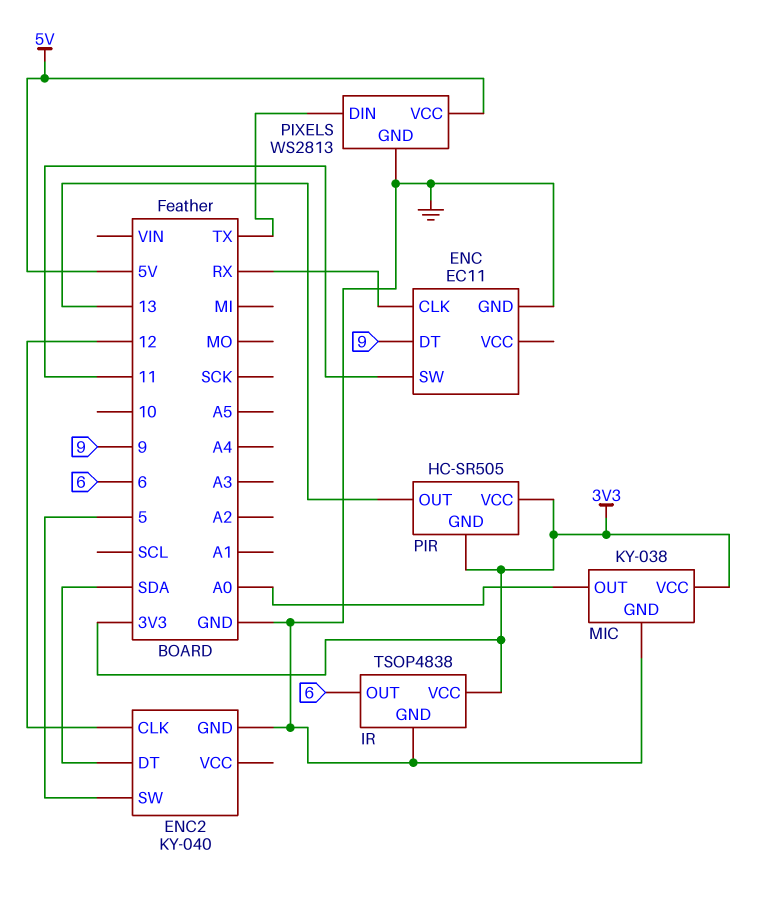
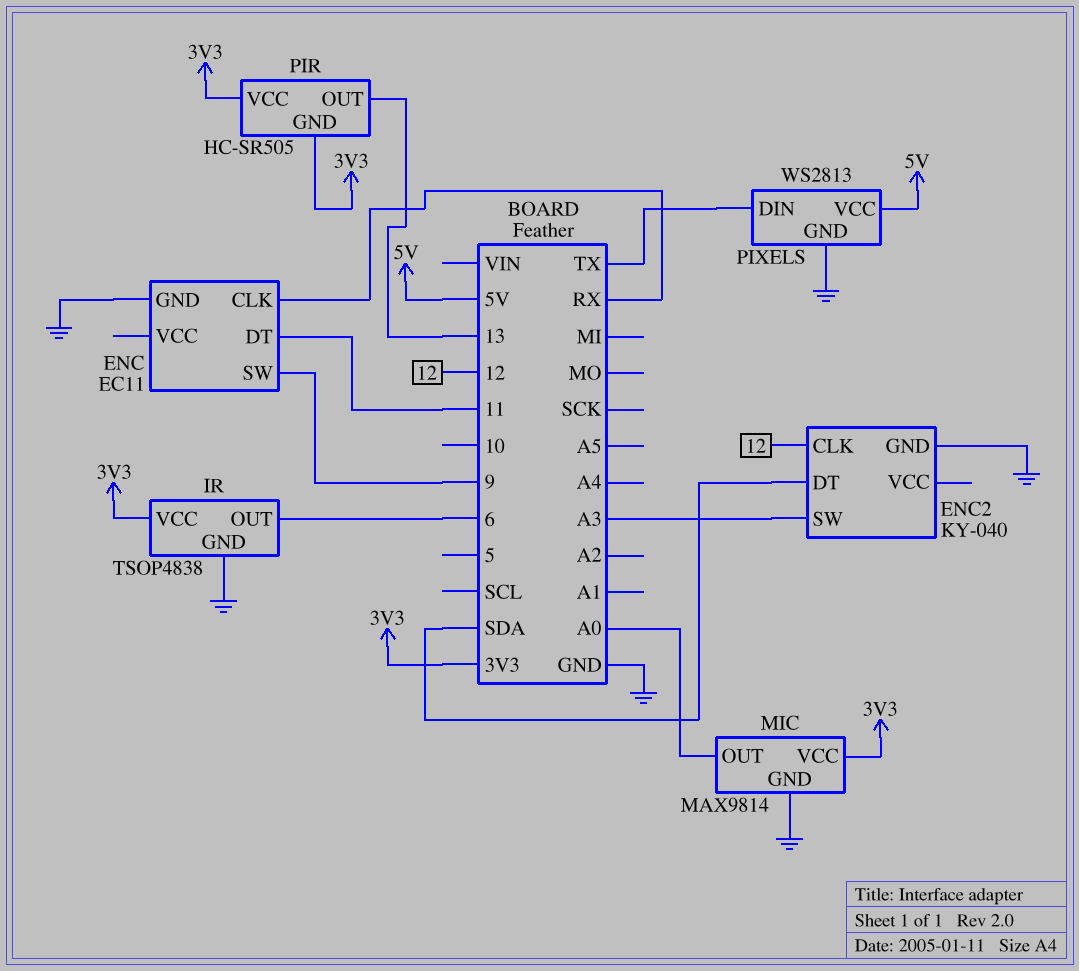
ENC pin DT: 9 -> 11
ENC pin SW: 11 -> 9
ENC2 pin SW: 5 -> A3
MIC: KY-038 -> MAX9814

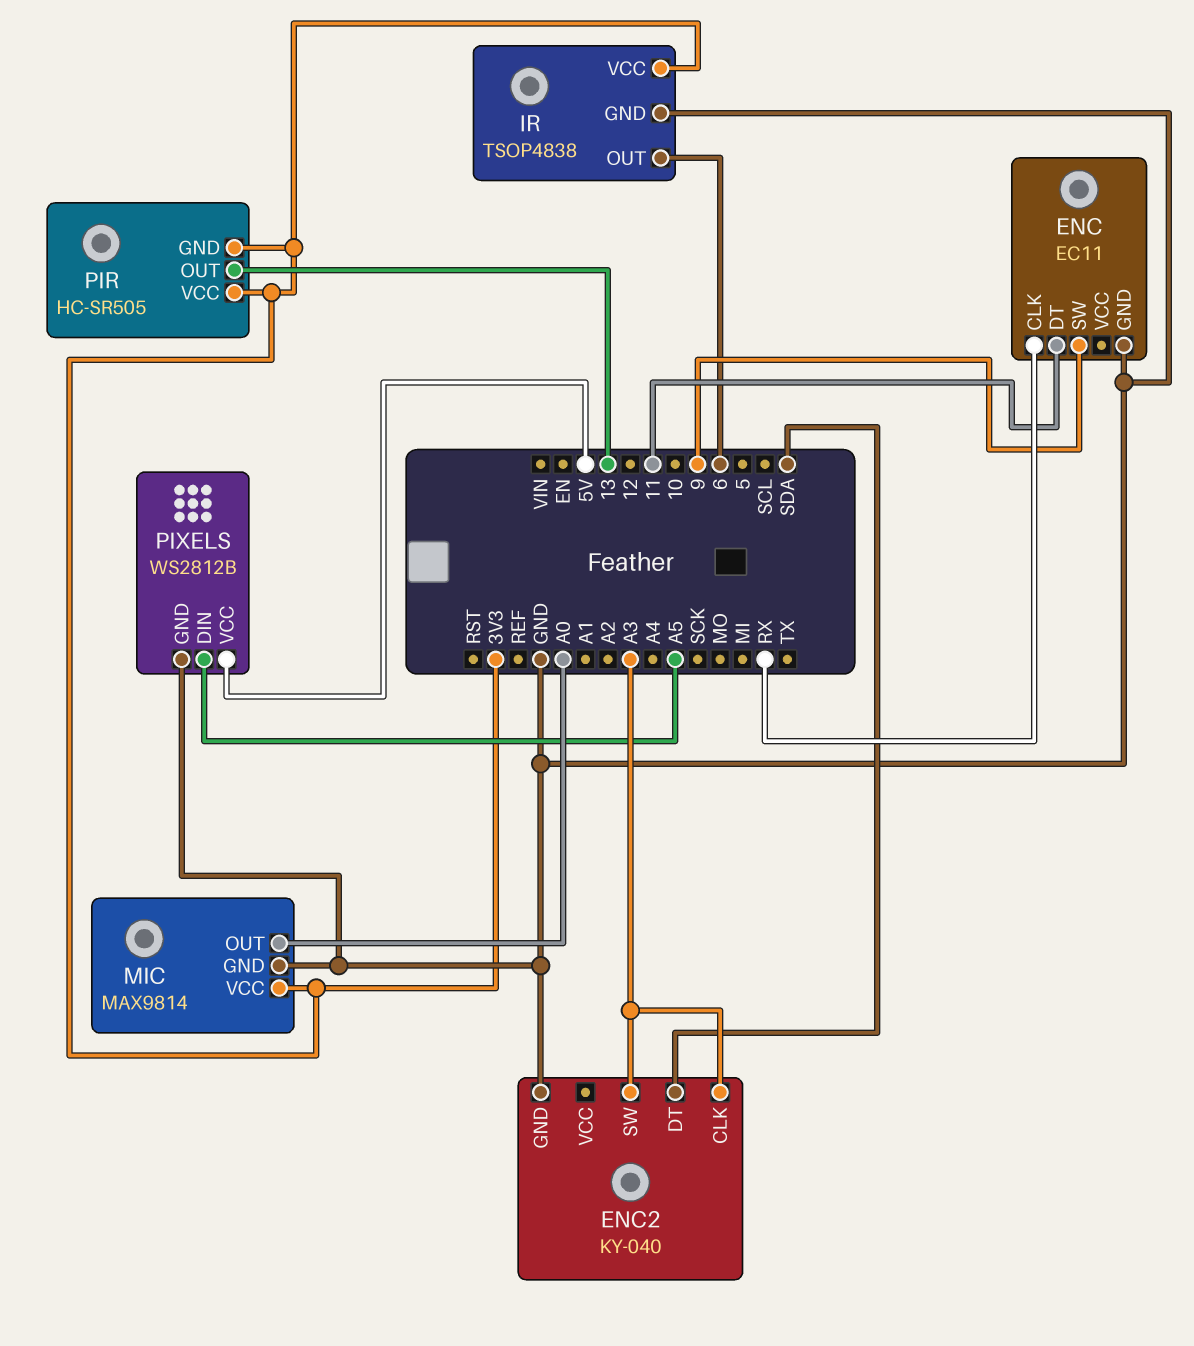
ENC2 pin CLK: 12 -> A3
PIXELS: WS2813 -> WS2812B
PIXELS pin DIN: TX -> A5

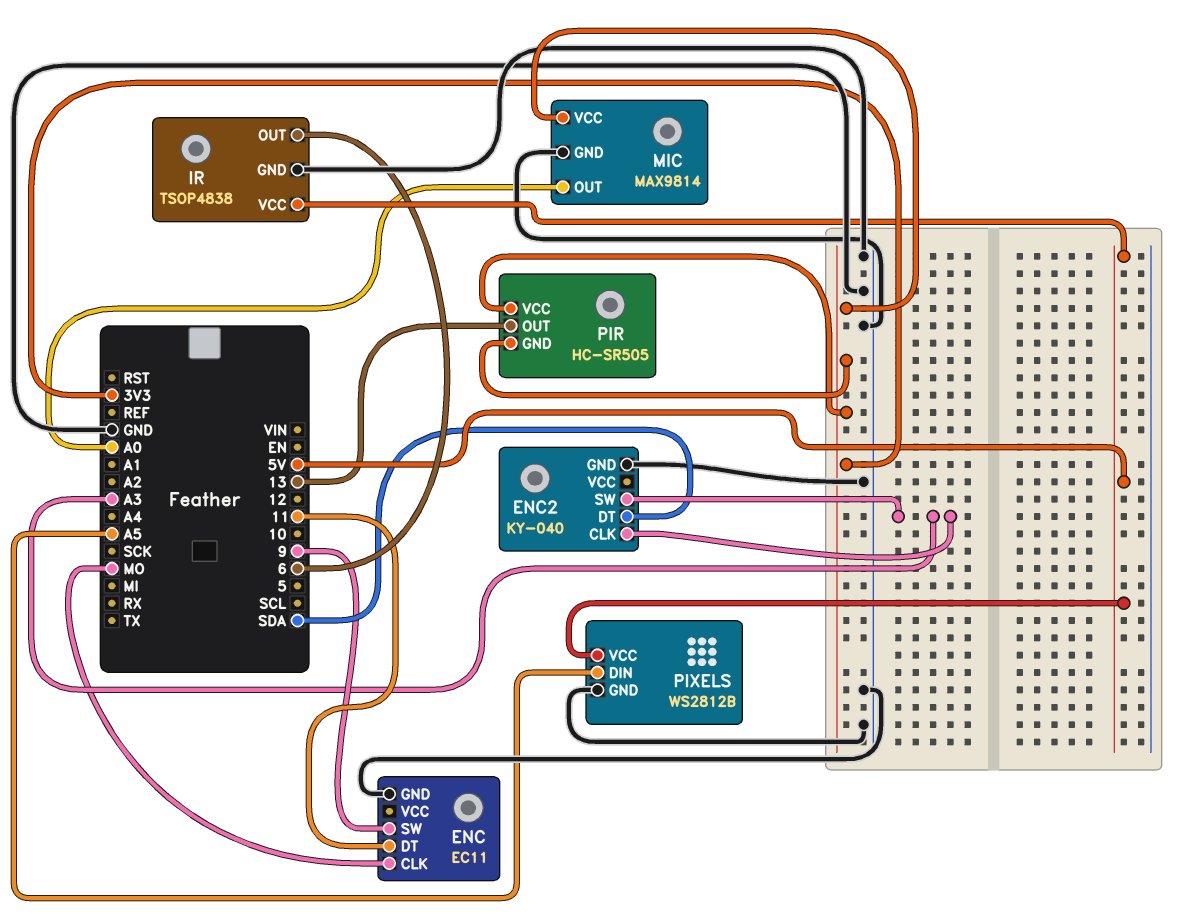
ENC pin CLK: RX -> MO
IR pin VCC: 3V3 -> 5V

